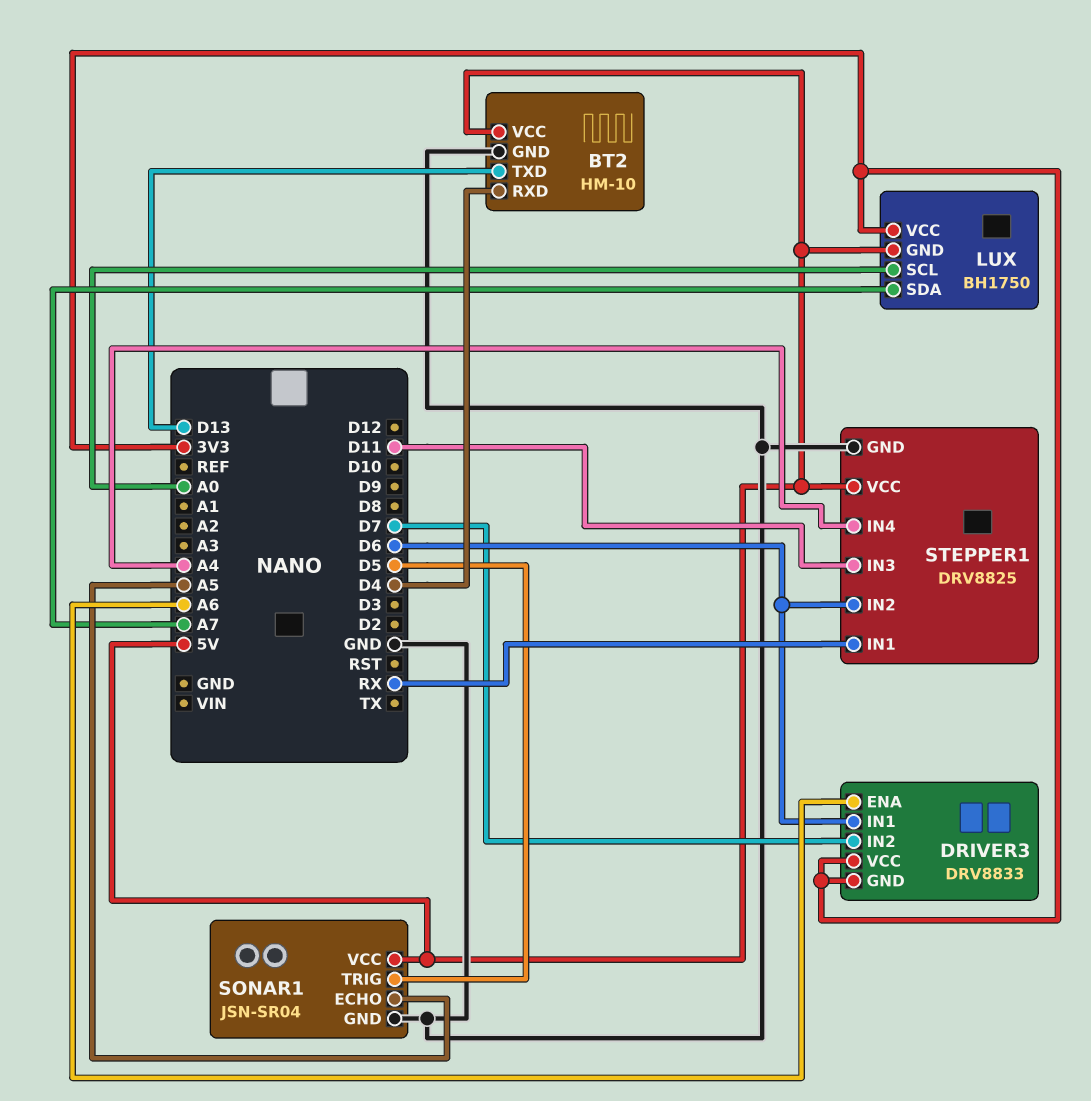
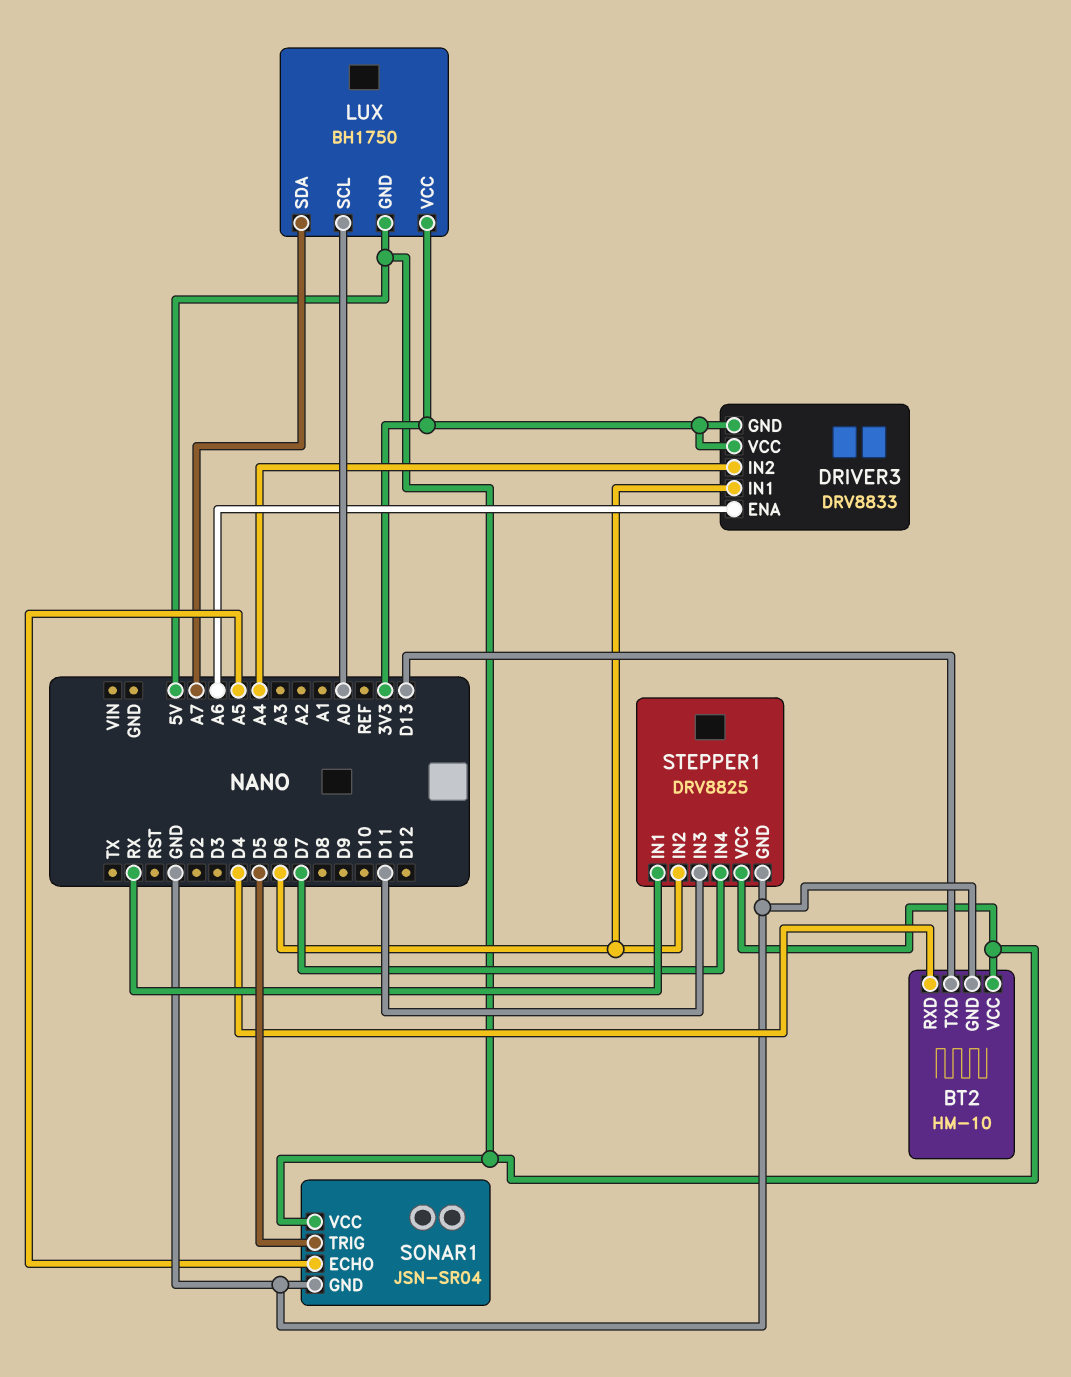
DRIVER3 pin IN2: D7 -> A4
STEPPER1 pin IN4: A4 -> D7

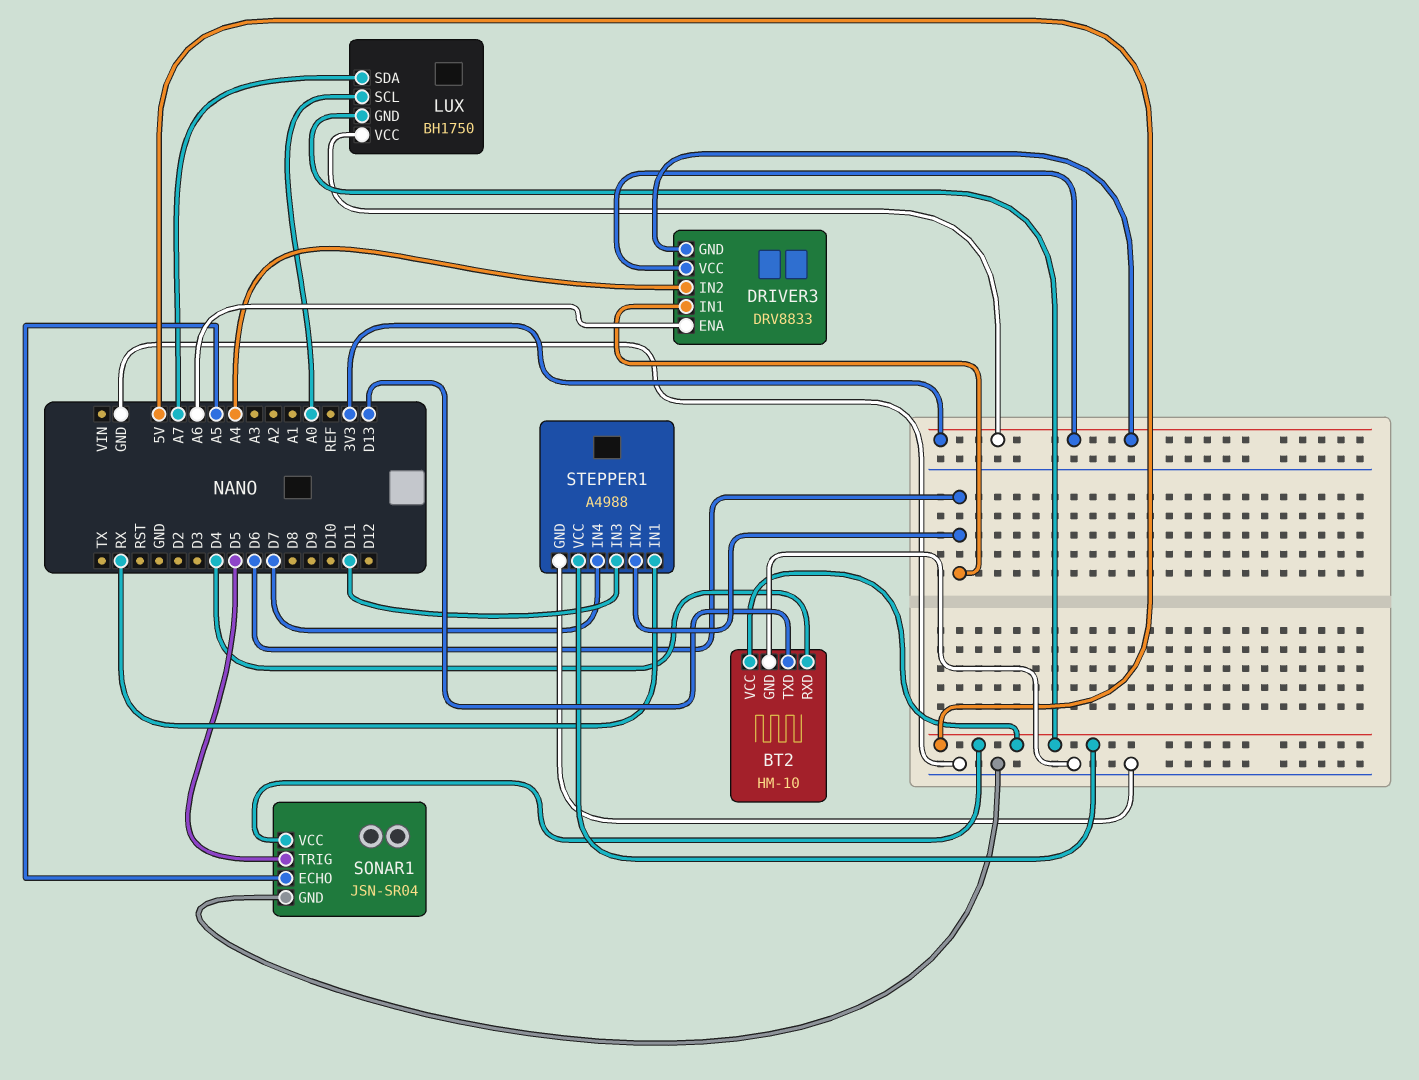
STEPPER1: DRV8825 -> A4988

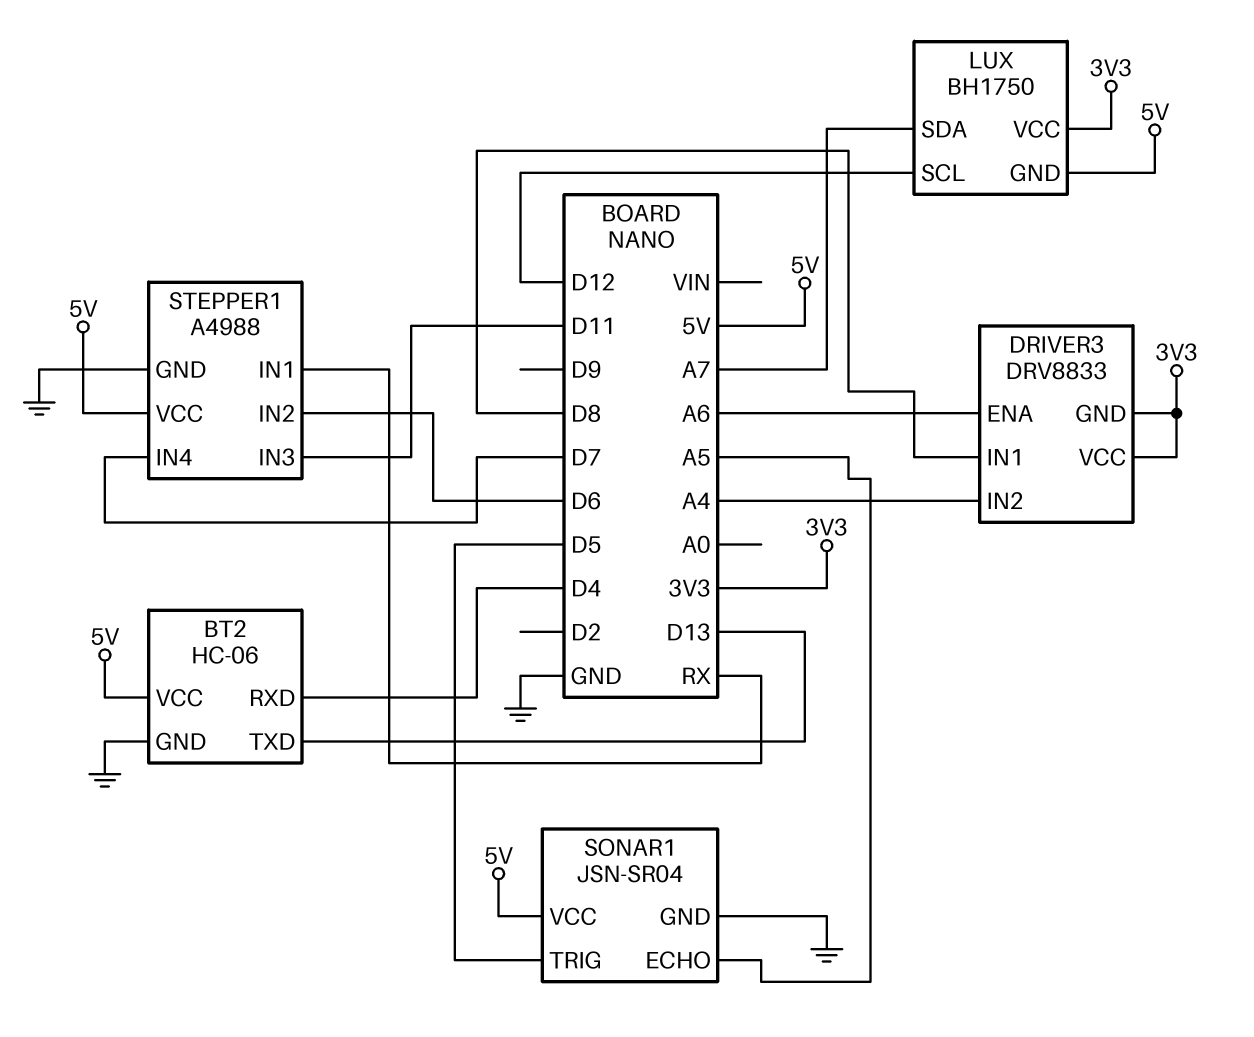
BT2: HM-10 -> HC-06
DRIVER3 pin IN1: D6 -> D8
LUX pin SCL: A0 -> D12

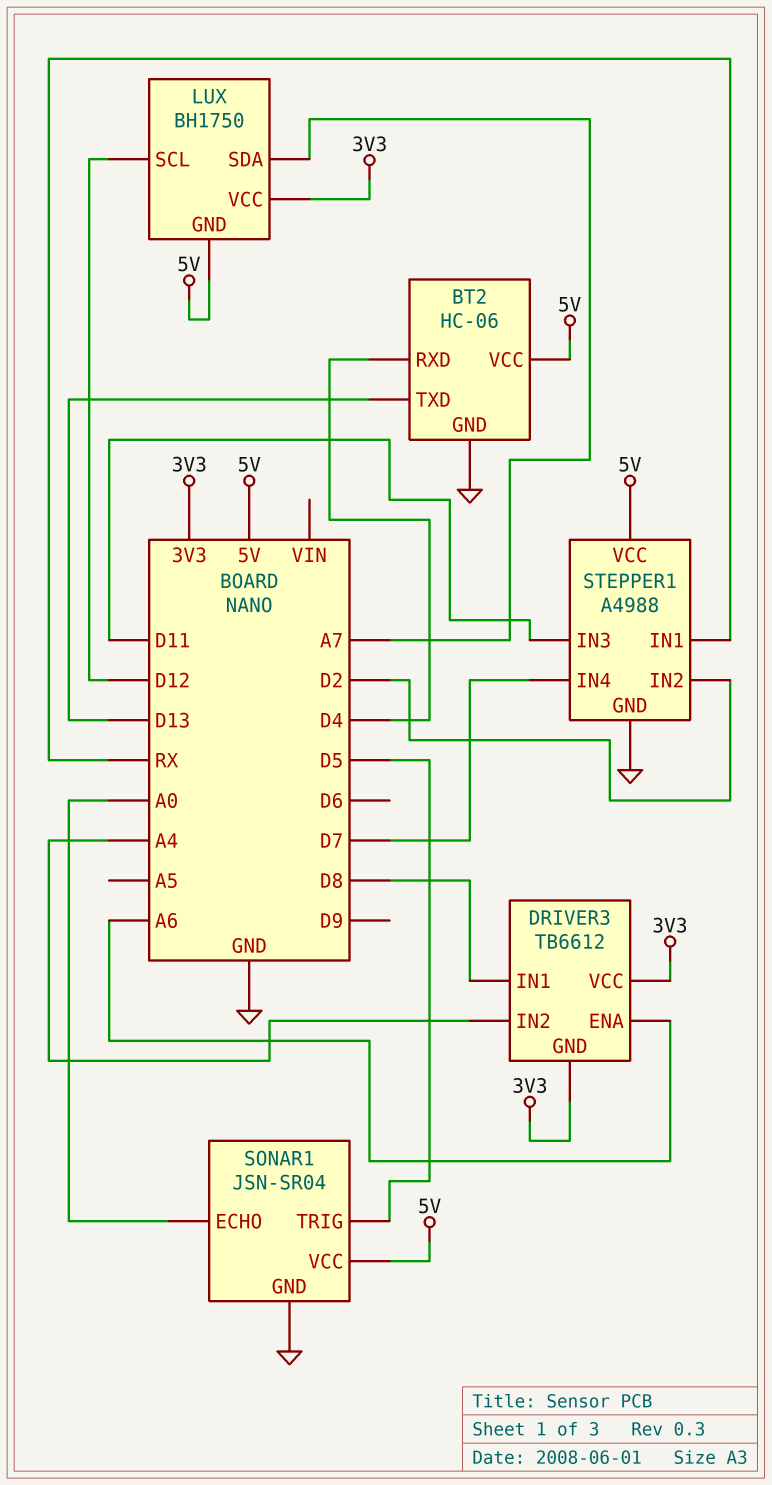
DRIVER3: DRV8833 -> TB6612
SONAR1 pin ECHO: A5 -> A0
STEPPER1 pin IN2: D6 -> D2

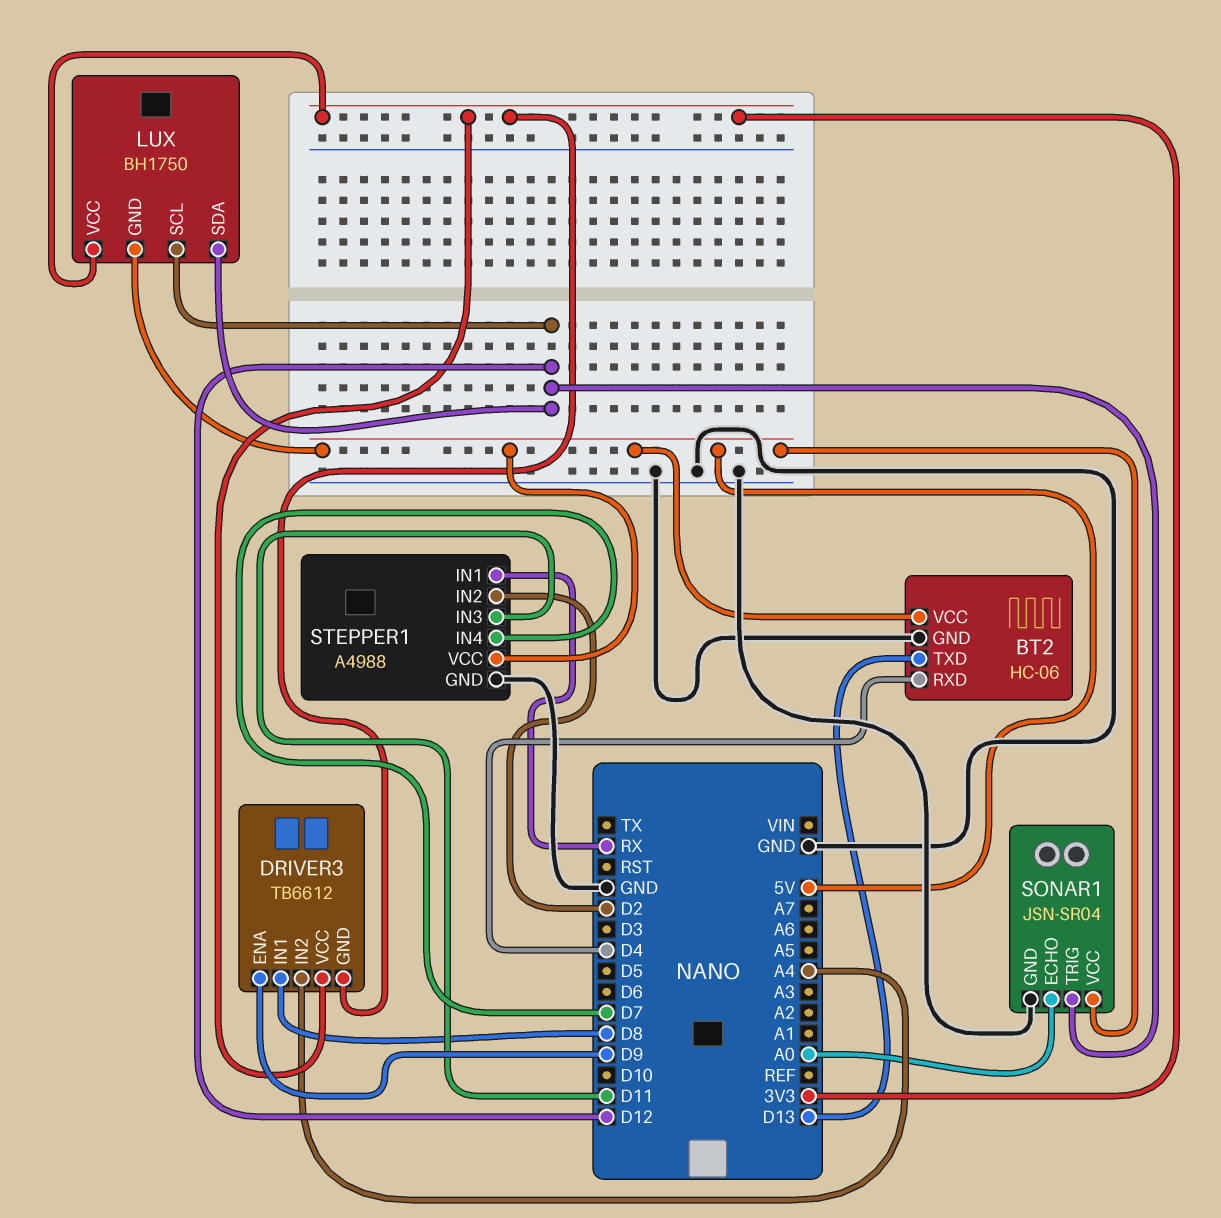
DRIVER3 pin ENA: A6 -> D9
LUX pin SDA: A7 -> D12
SONAR1 pin TRIG: D5 -> D12

